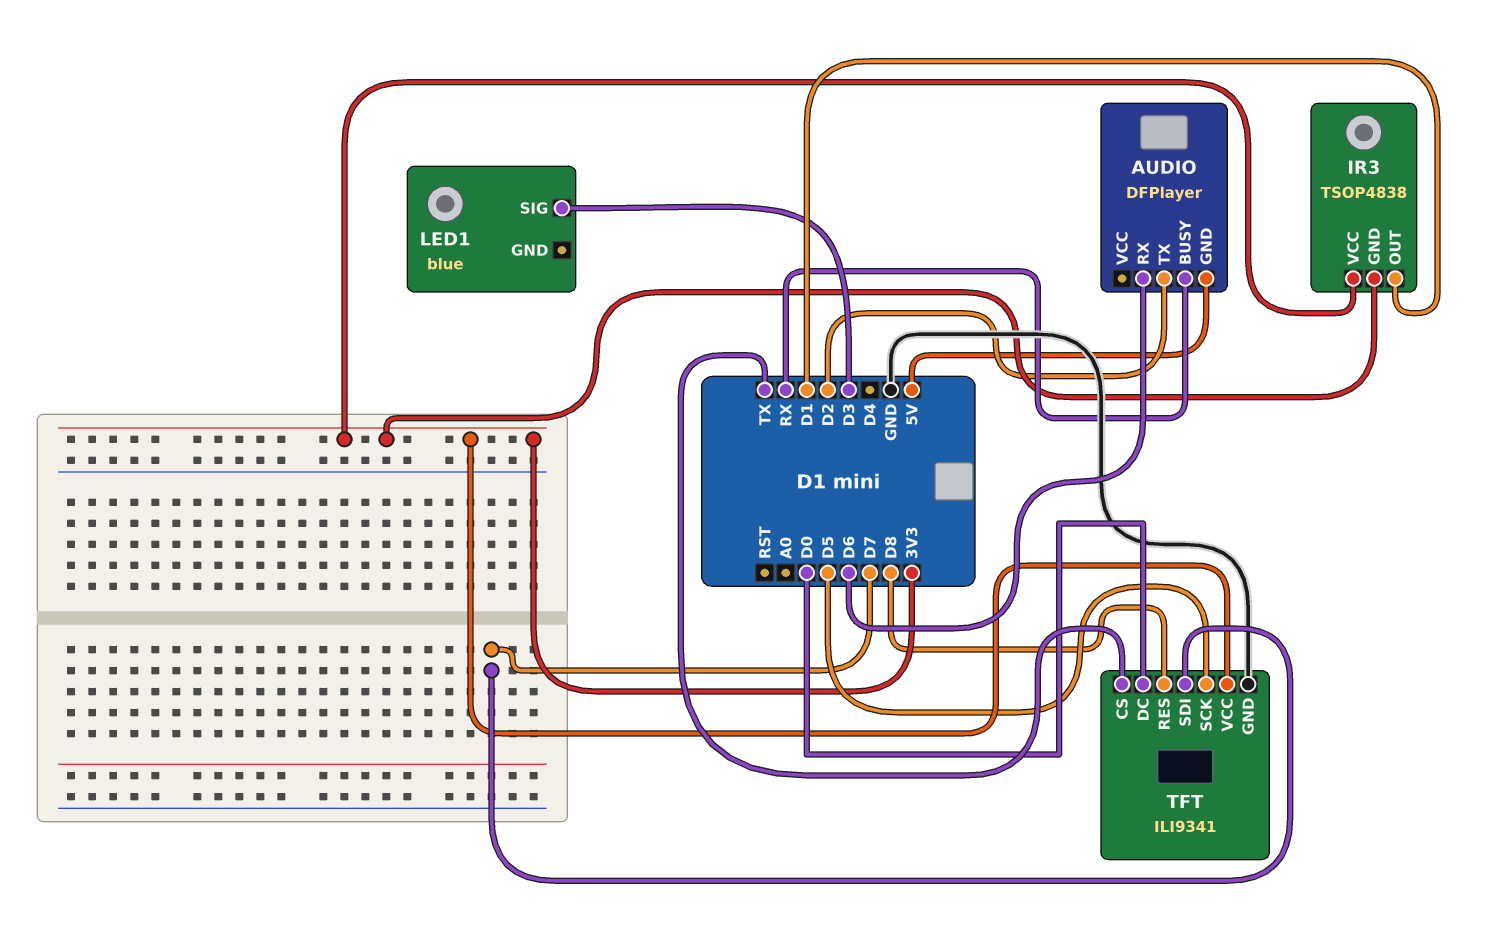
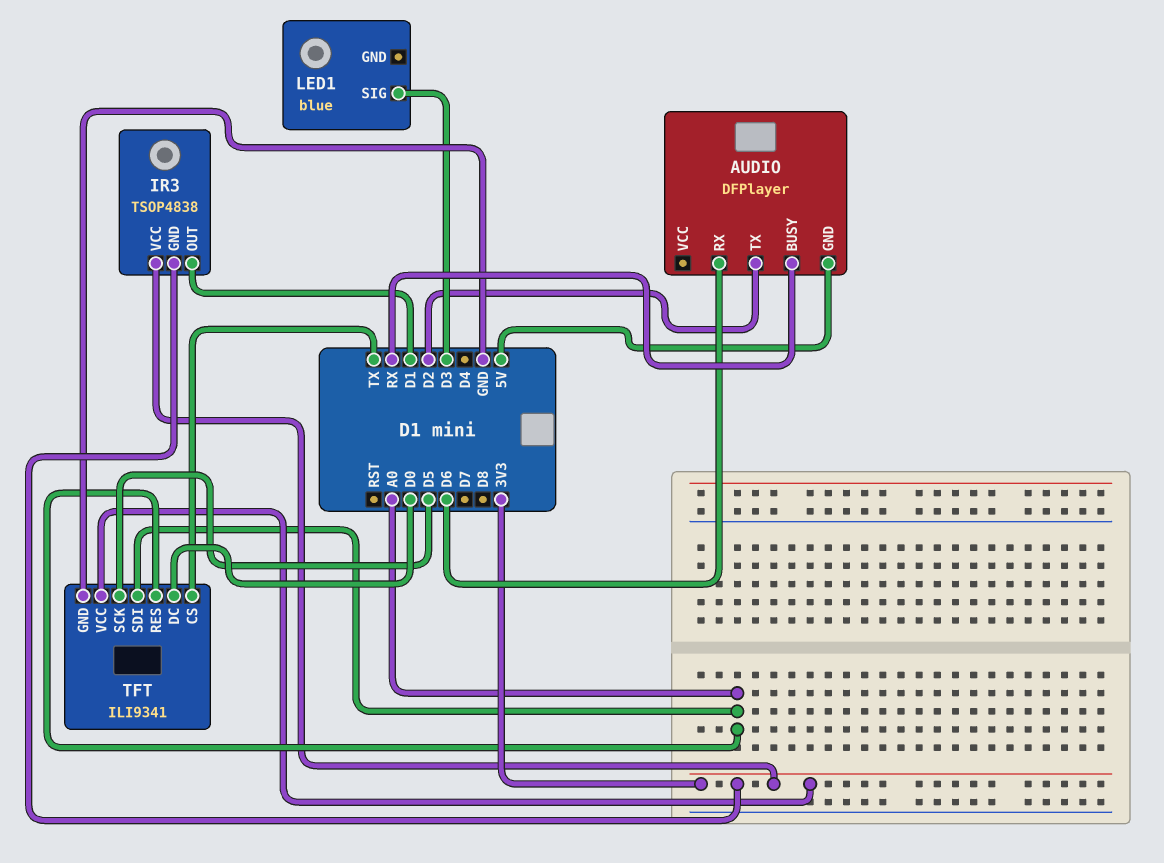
TFT pin RES: D8 -> A0
TFT pin SDI: D7 -> A0

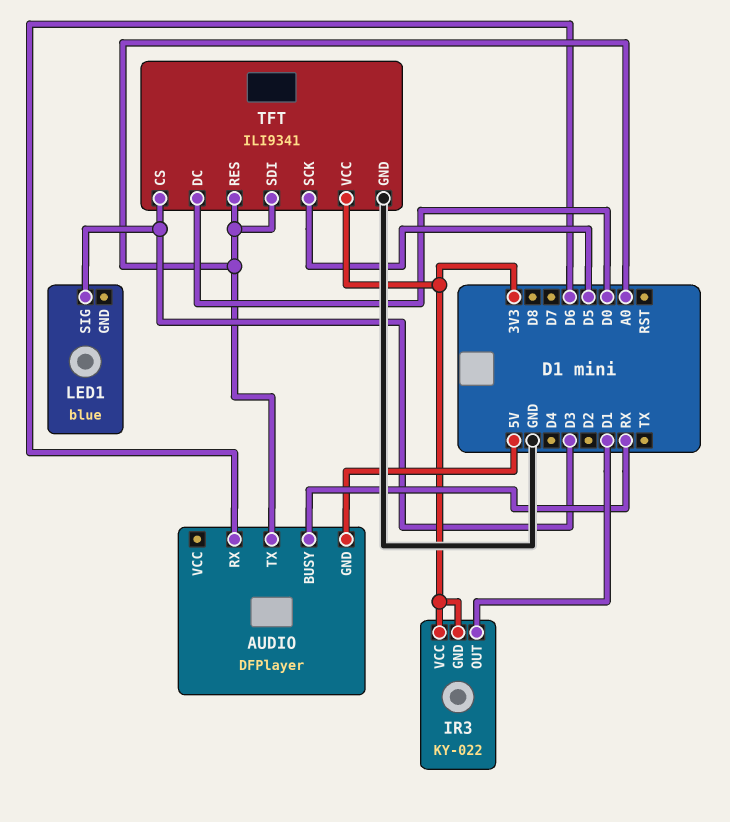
AUDIO pin TX: D2 -> A0
IR3: TSOP4838 -> KY-022
TFT pin CS: TX -> D3

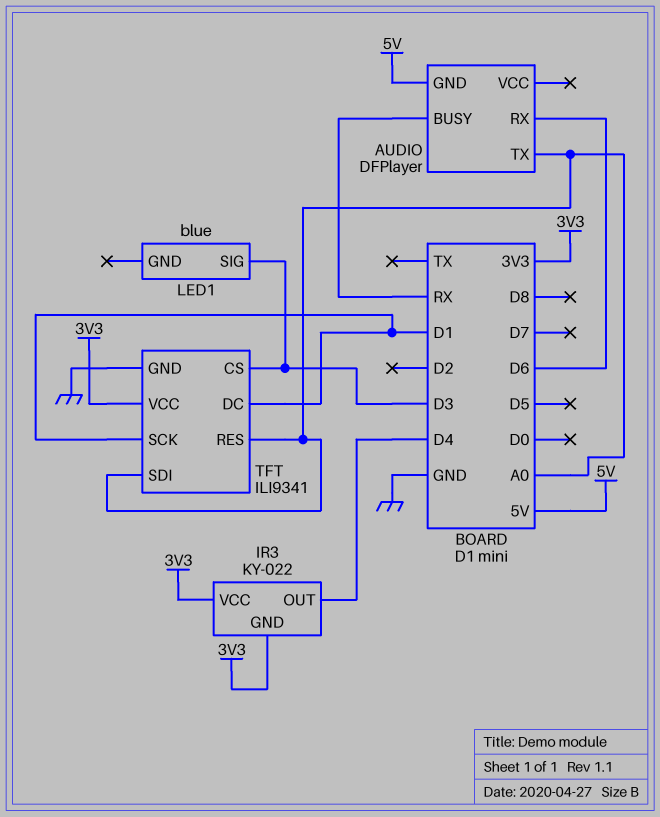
IR3 pin OUT: D1 -> D4
TFT pin DC: D0 -> D1
TFT pin SCK: D5 -> D1

